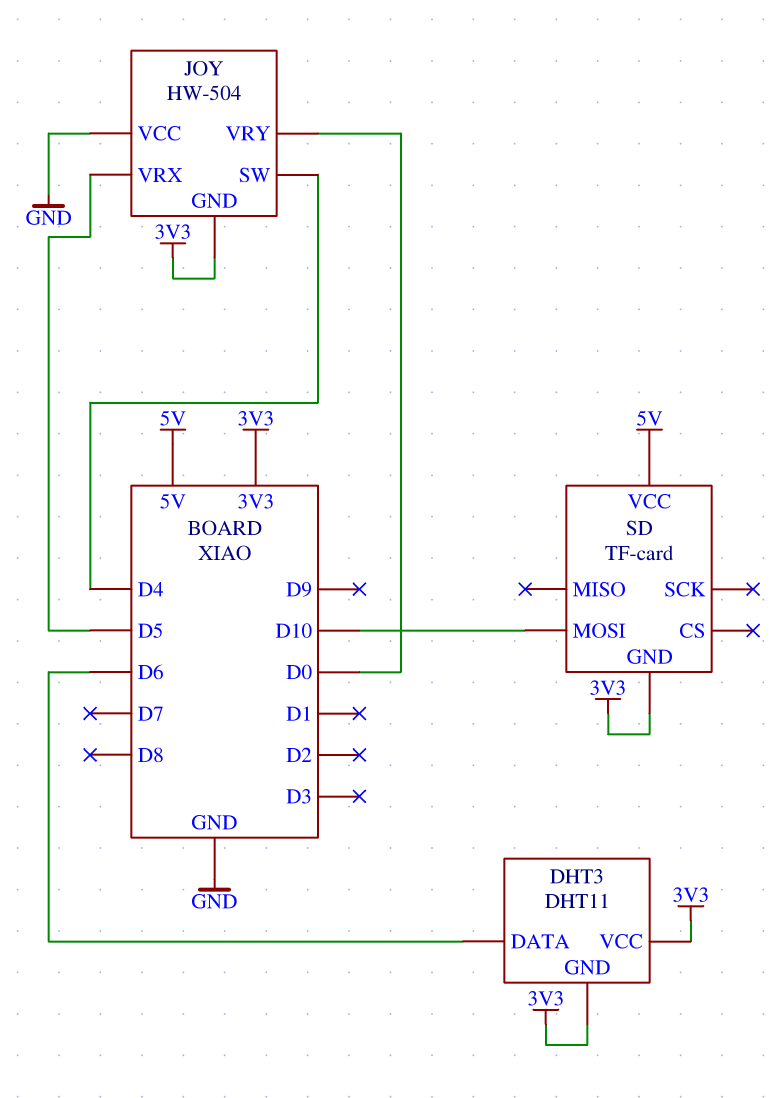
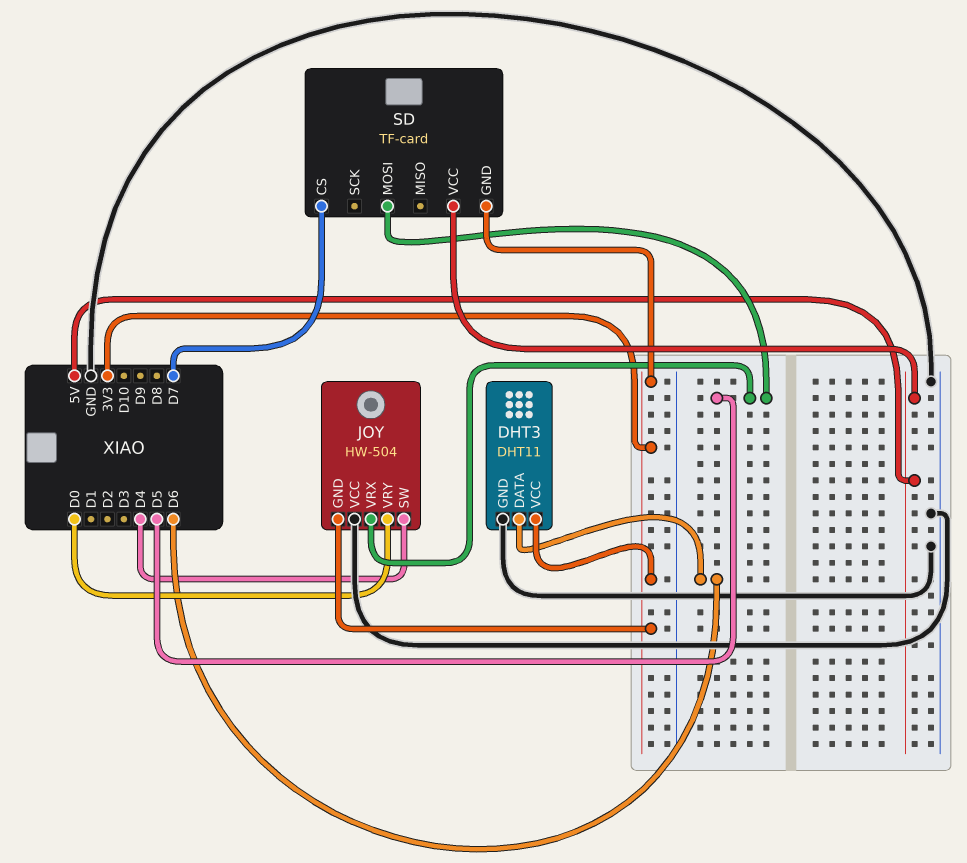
DHT3 pin GND: 3V3 -> GND
SD pin CS: none -> D7
SD pin MOSI: D10 -> D5

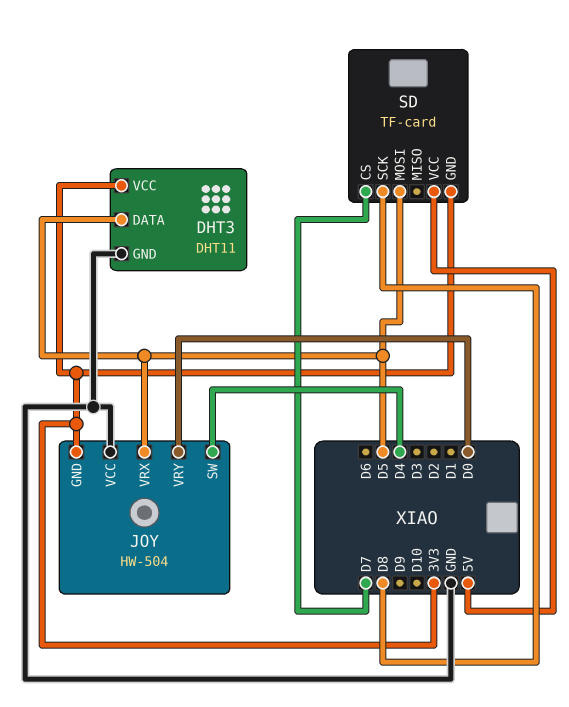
DHT3 pin DATA: D6 -> D5
SD pin SCK: none -> D8

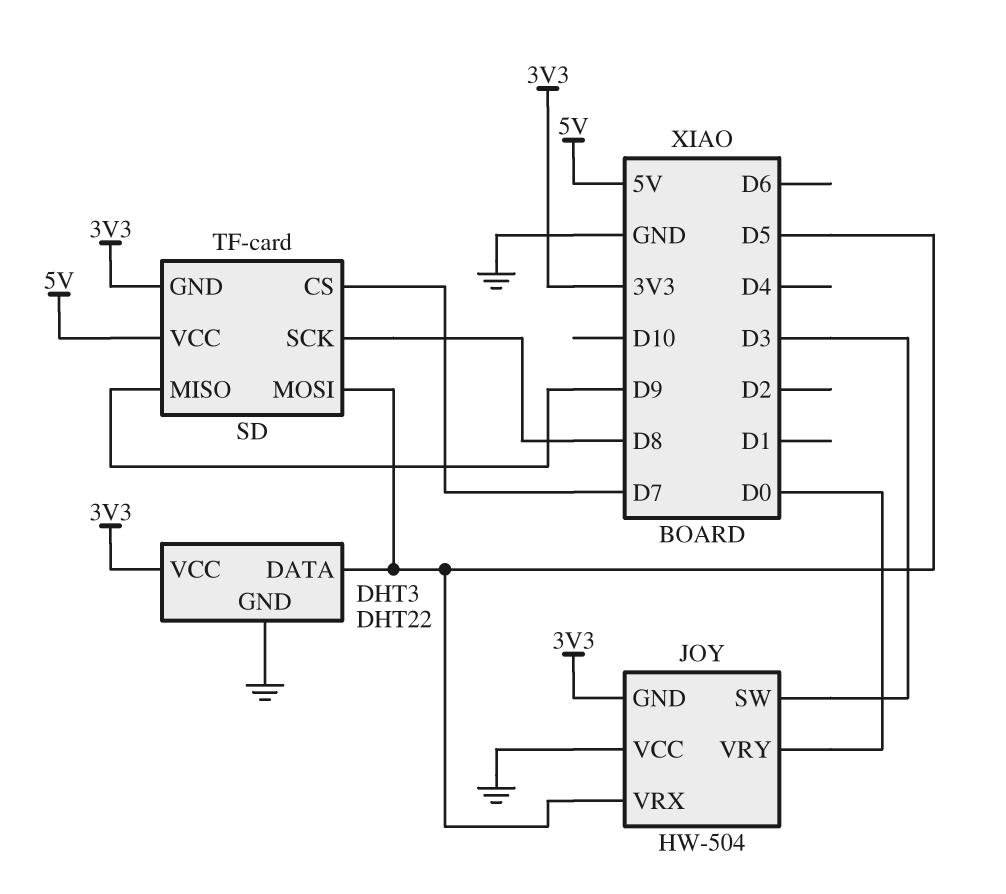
DHT3: DHT11 -> DHT22
JOY pin SW: D4 -> D3
SD pin MISO: none -> D9

